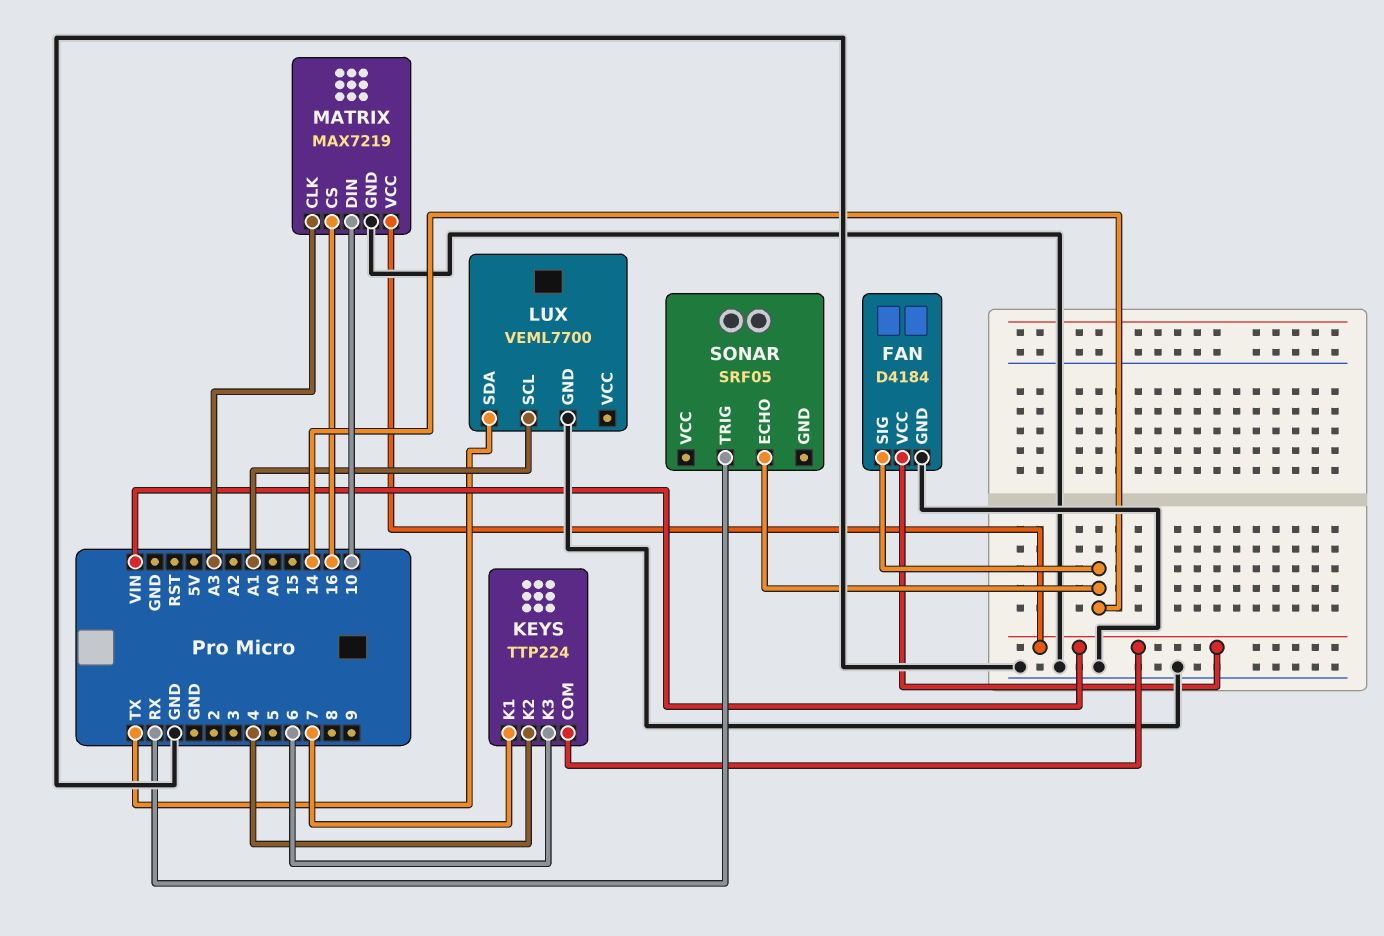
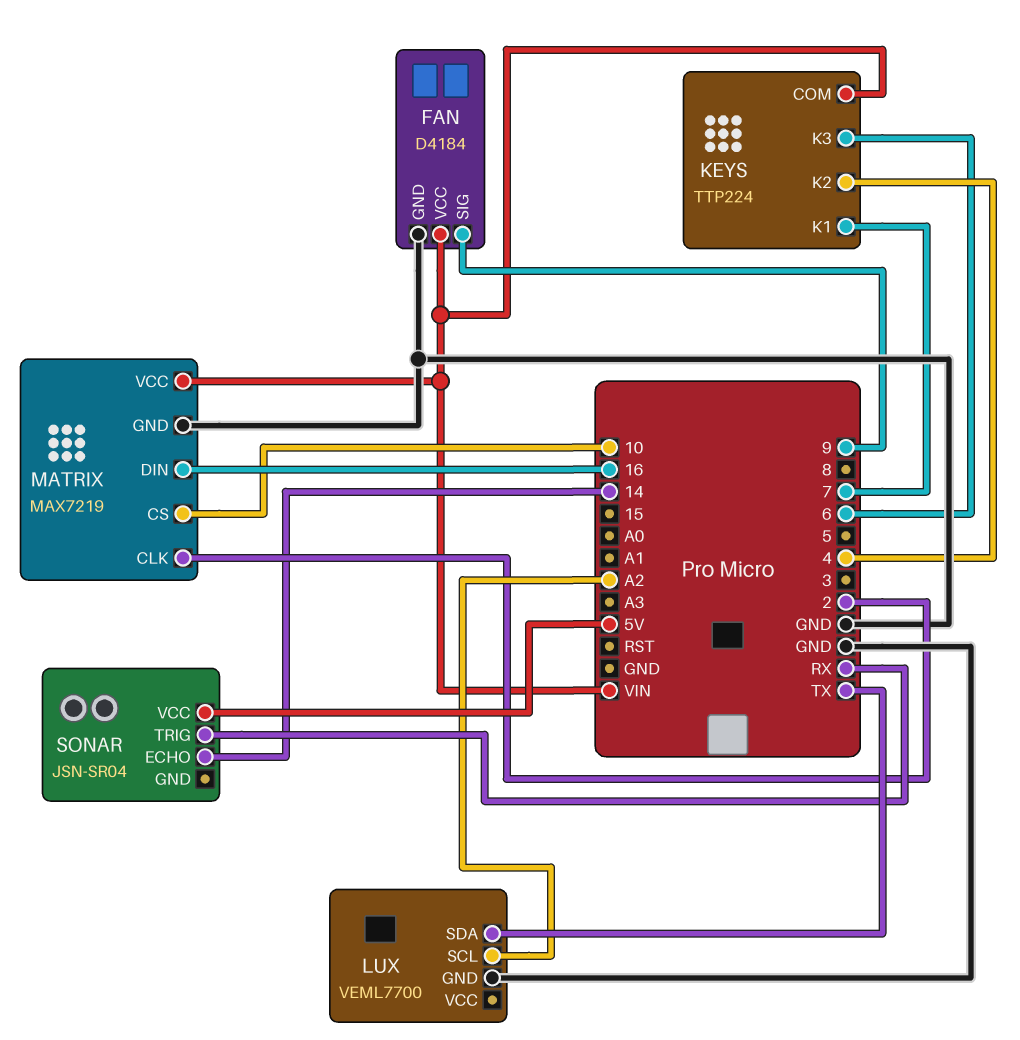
FAN pin SIG: 14 -> 9
LUX pin SCL: A1 -> A2
MATRIX pin CLK: A3 -> 2
MATRIX pin CS: 16 -> 10
MATRIX pin DIN: 10 -> 16
SONAR: SRF05 -> JSN-SR04
SONAR pin VCC: none -> 5V

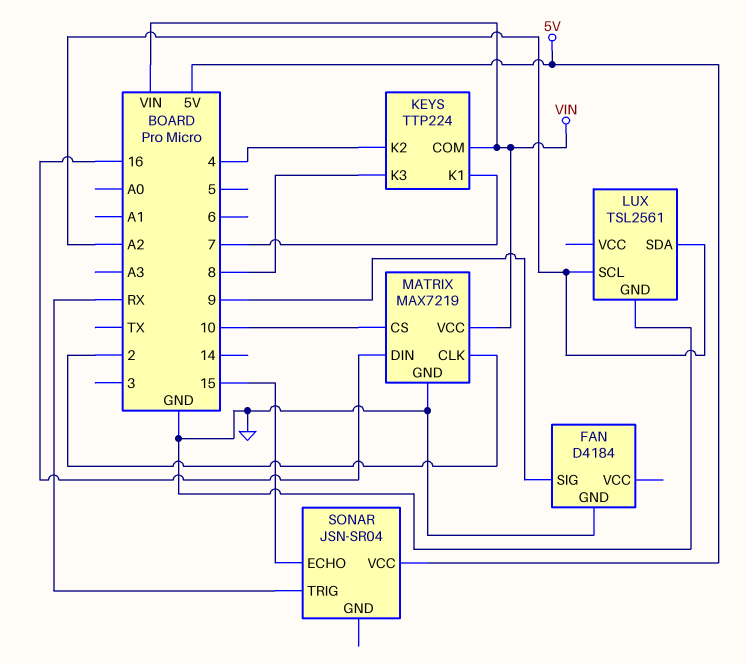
FAN pin VCC: VIN -> none
KEYS pin K3: 6 -> 8
LUX: VEML7700 -> TSL2561
LUX pin SDA: TX -> A2
SONAR pin ECHO: 14 -> 15

